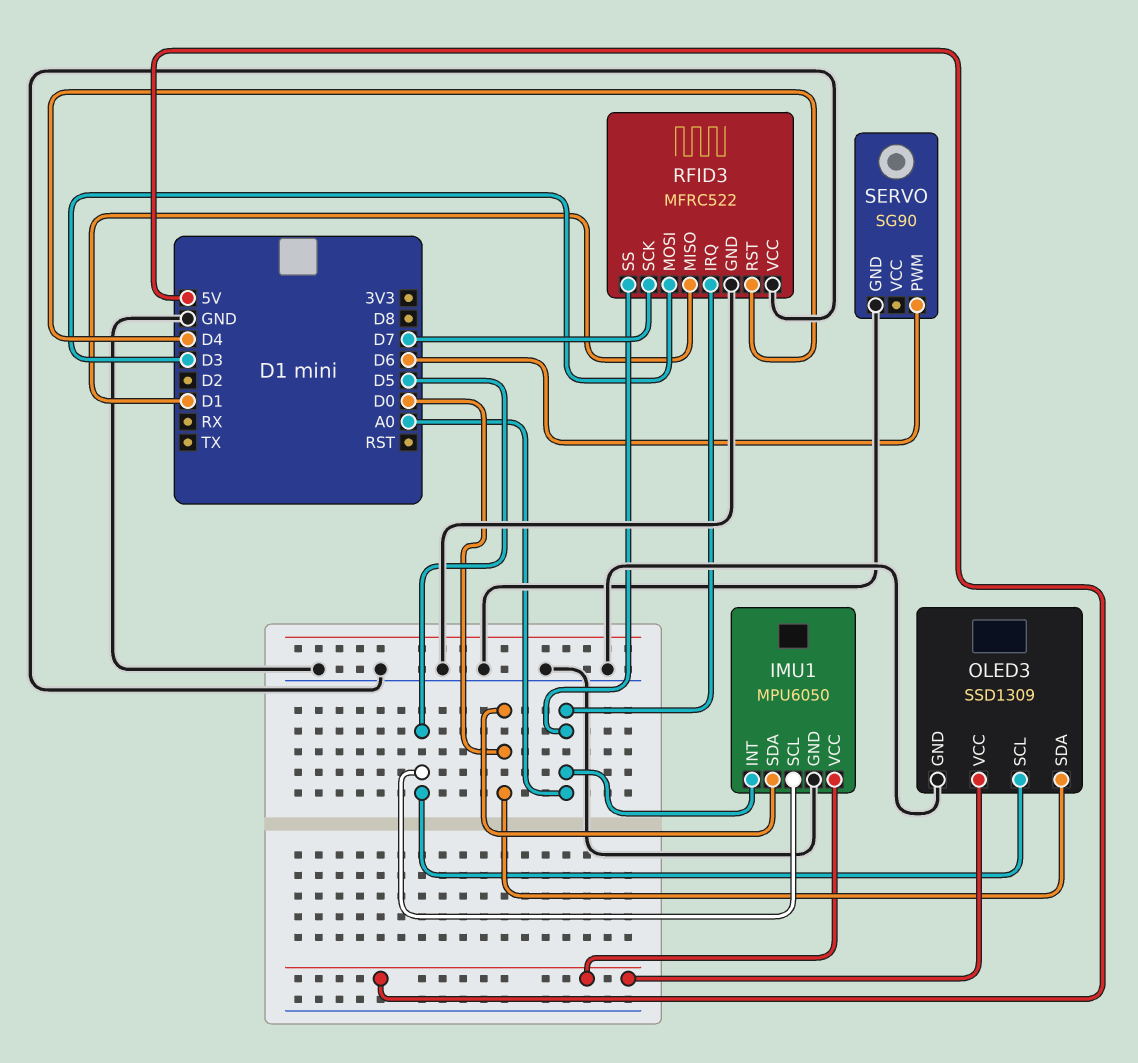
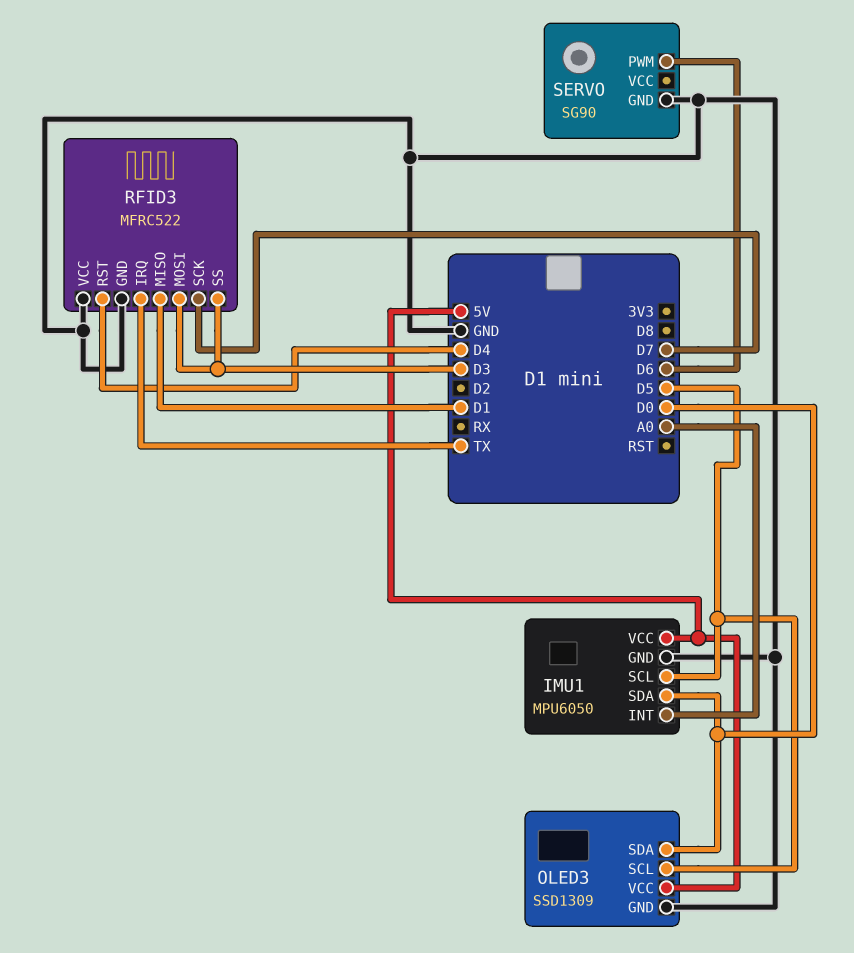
RFID3 pin IRQ: A0 -> TX
RFID3 pin SS: A0 -> D3

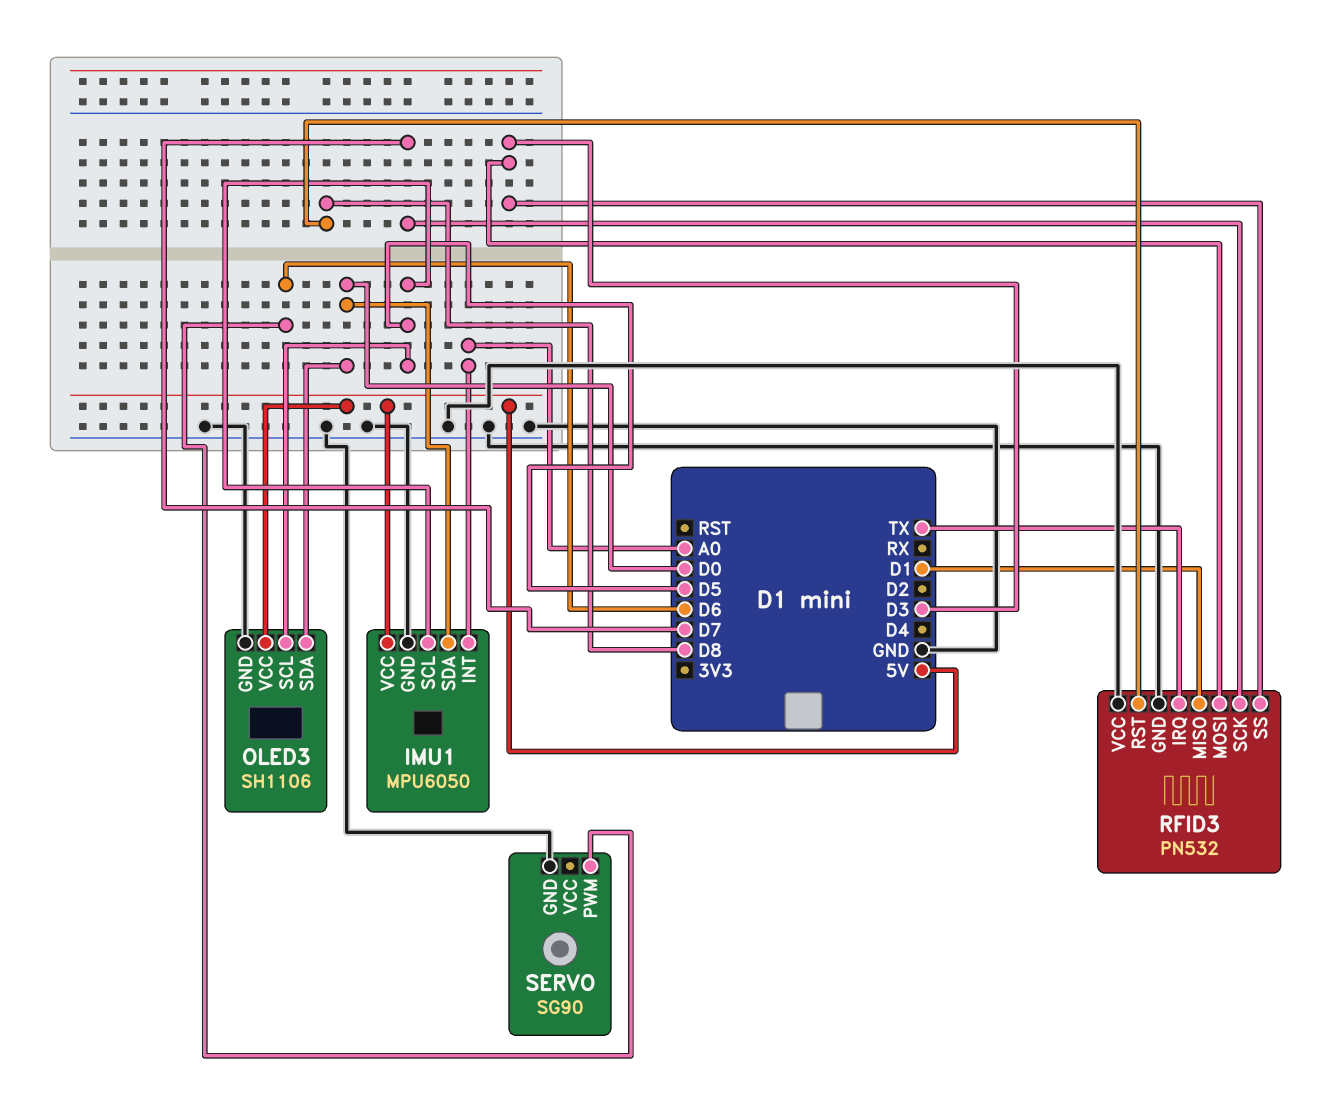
OLED3: SSD1309 -> SH1106
RFID3: MFRC522 -> PN532
RFID3 pin RST: D4 -> D8

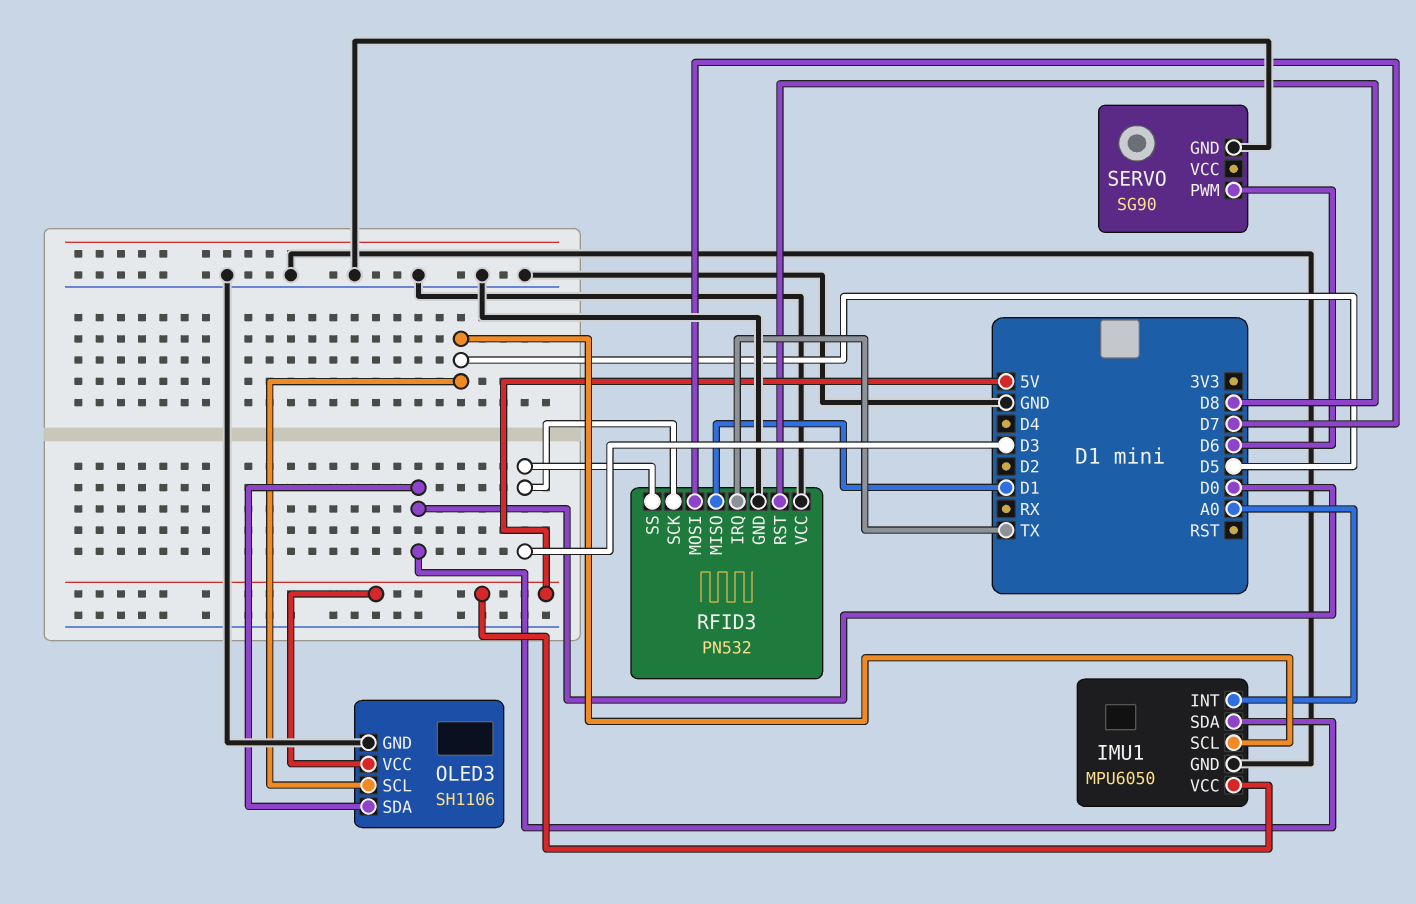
RFID3 pin MOSI: D3 -> D7
RFID3 pin SCK: D7 -> D3

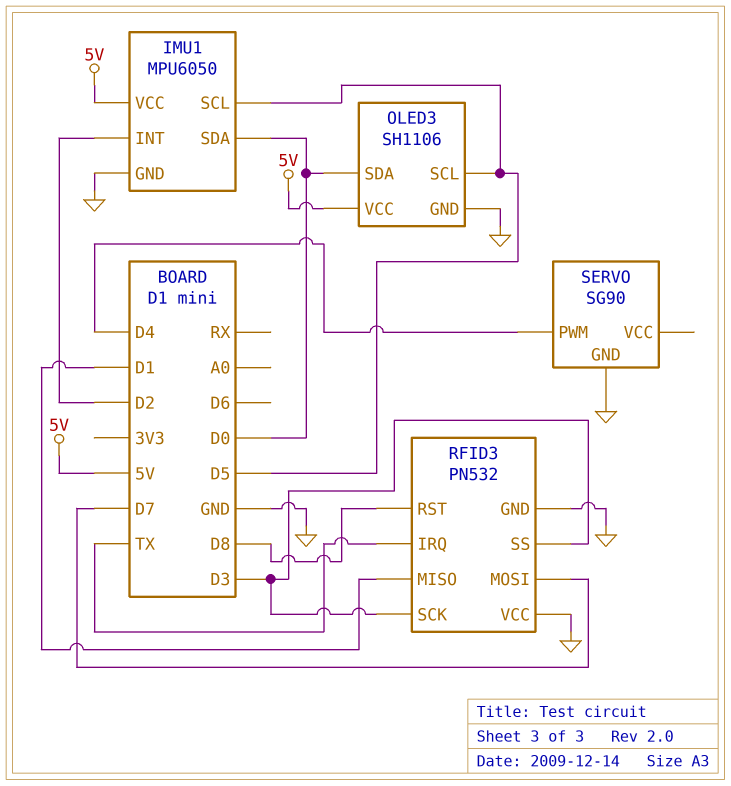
IMU1 pin INT: A0 -> D2
SERVO pin PWM: D6 -> D4

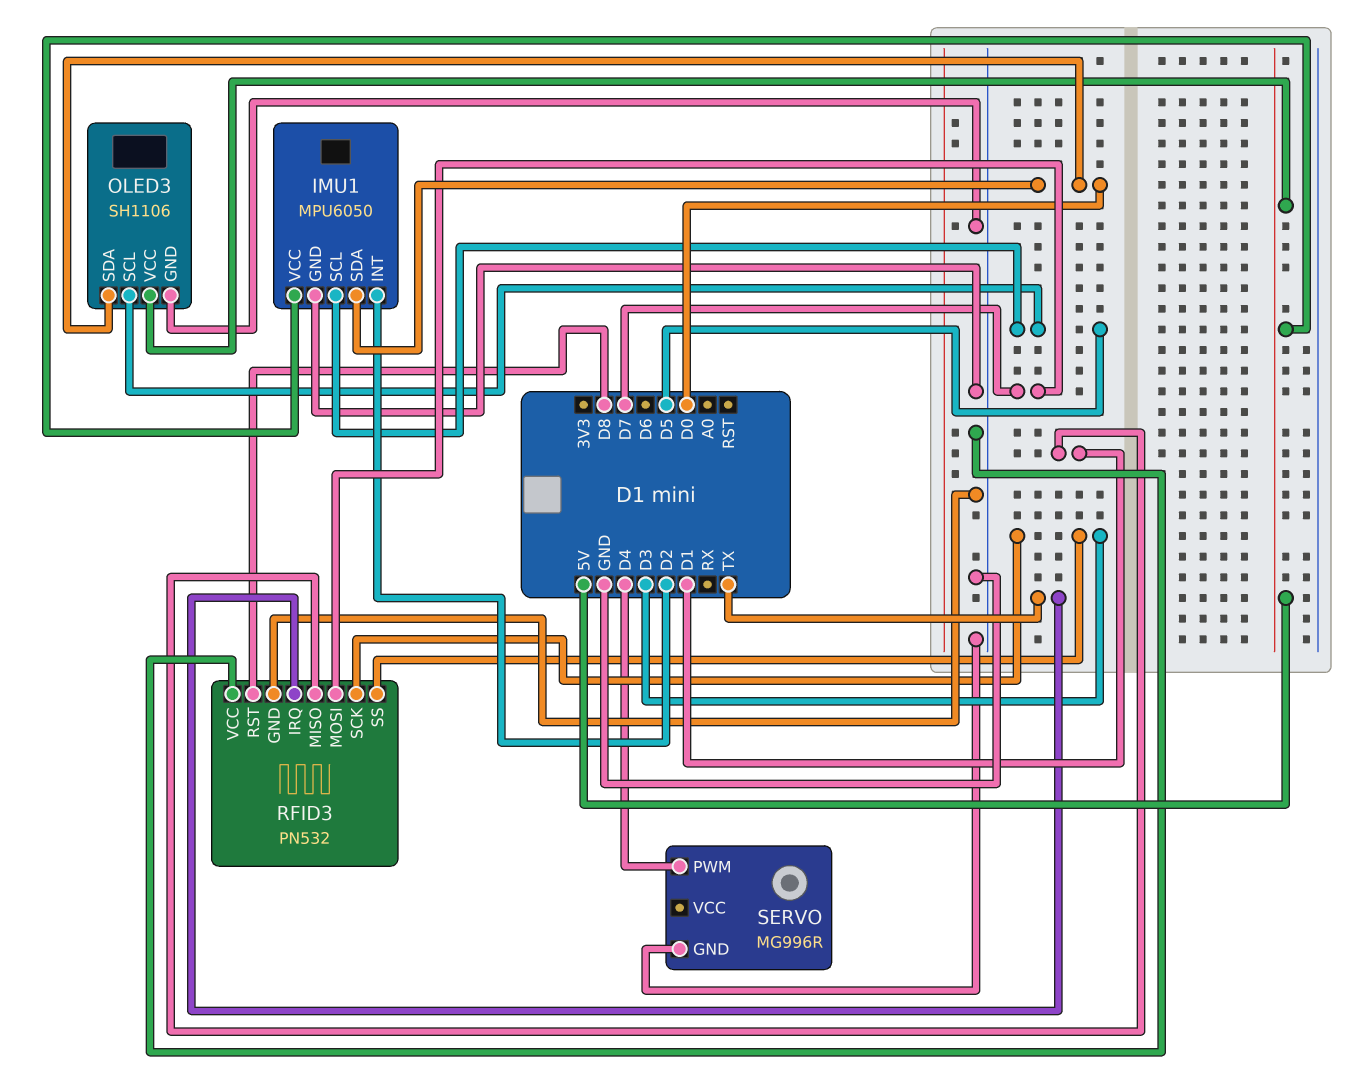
SERVO: SG90 -> MG996R

